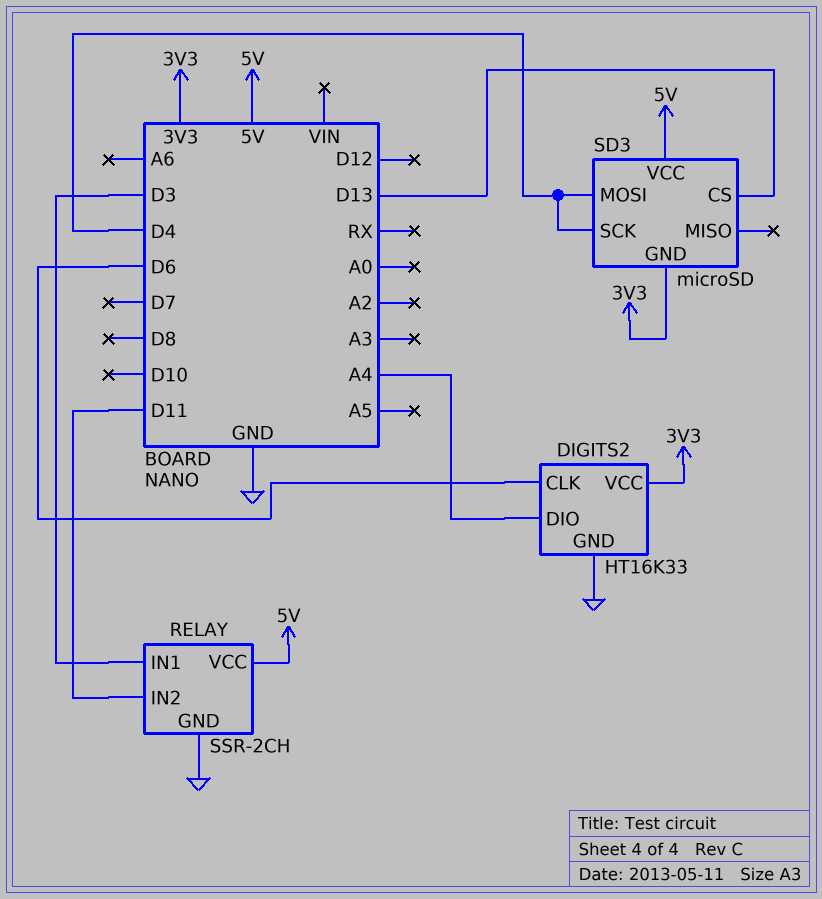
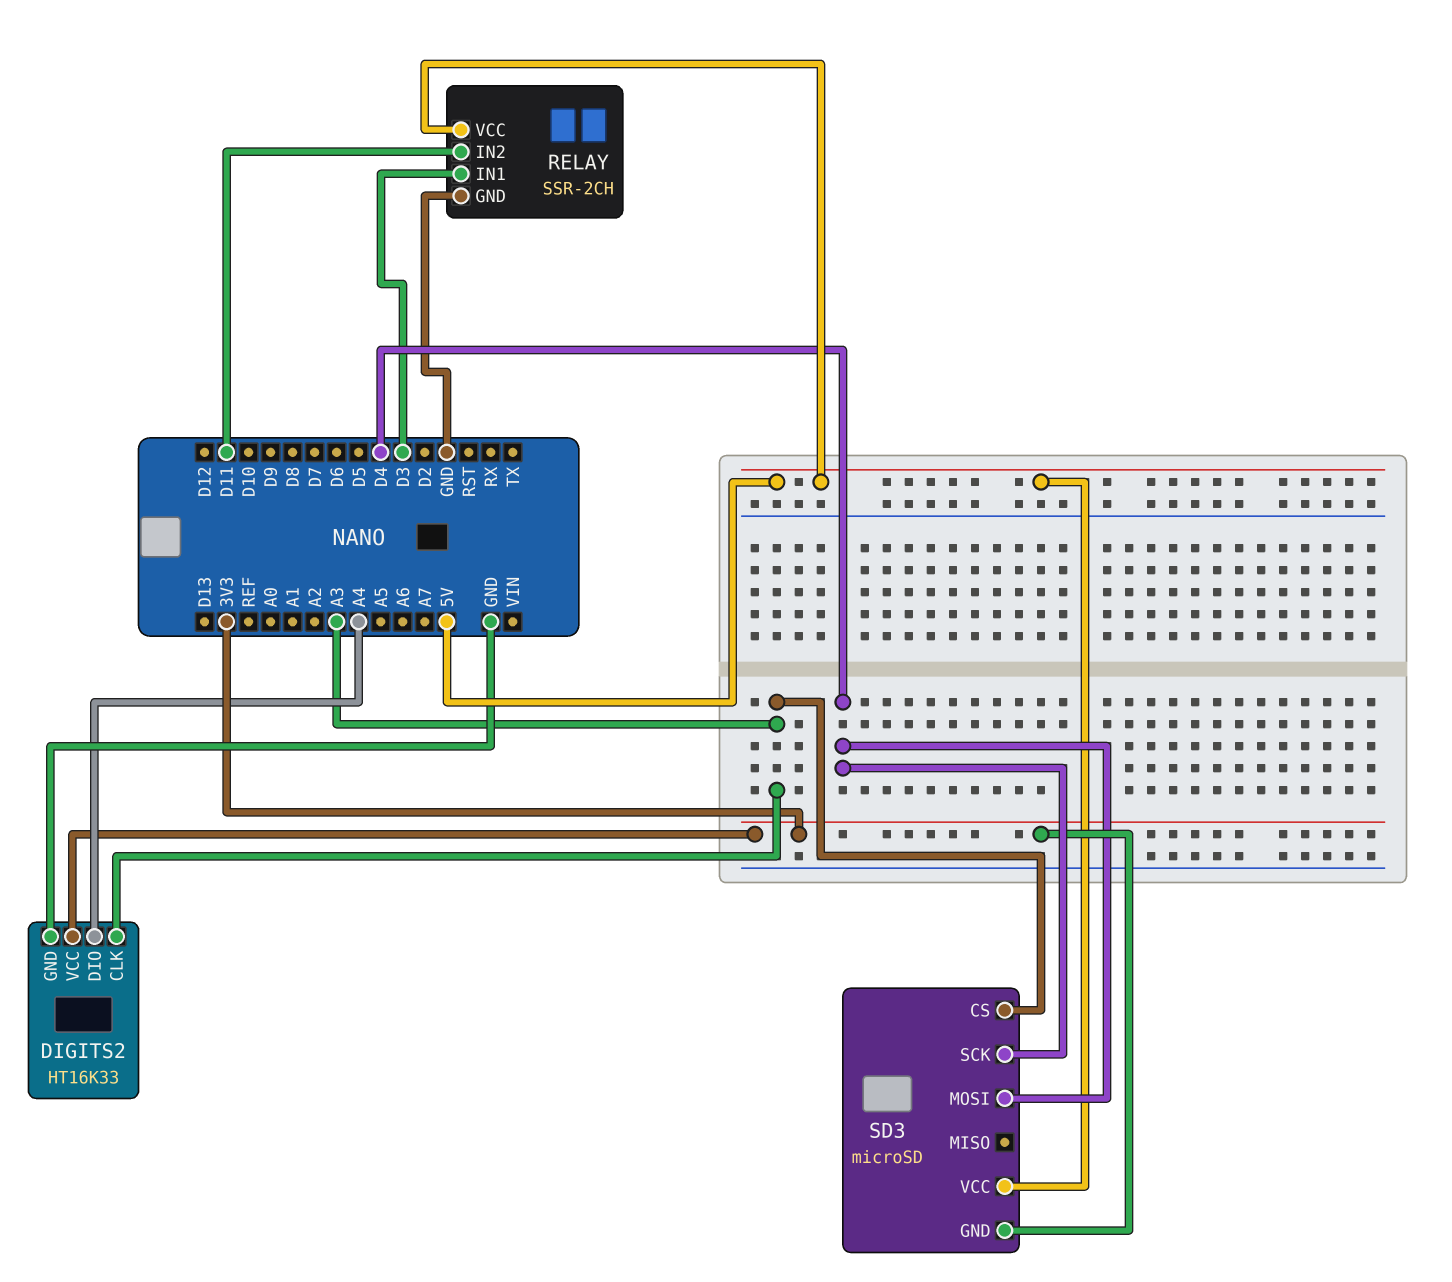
DIGITS2 pin CLK: D6 -> A3
SD3 pin CS: D13 -> A3

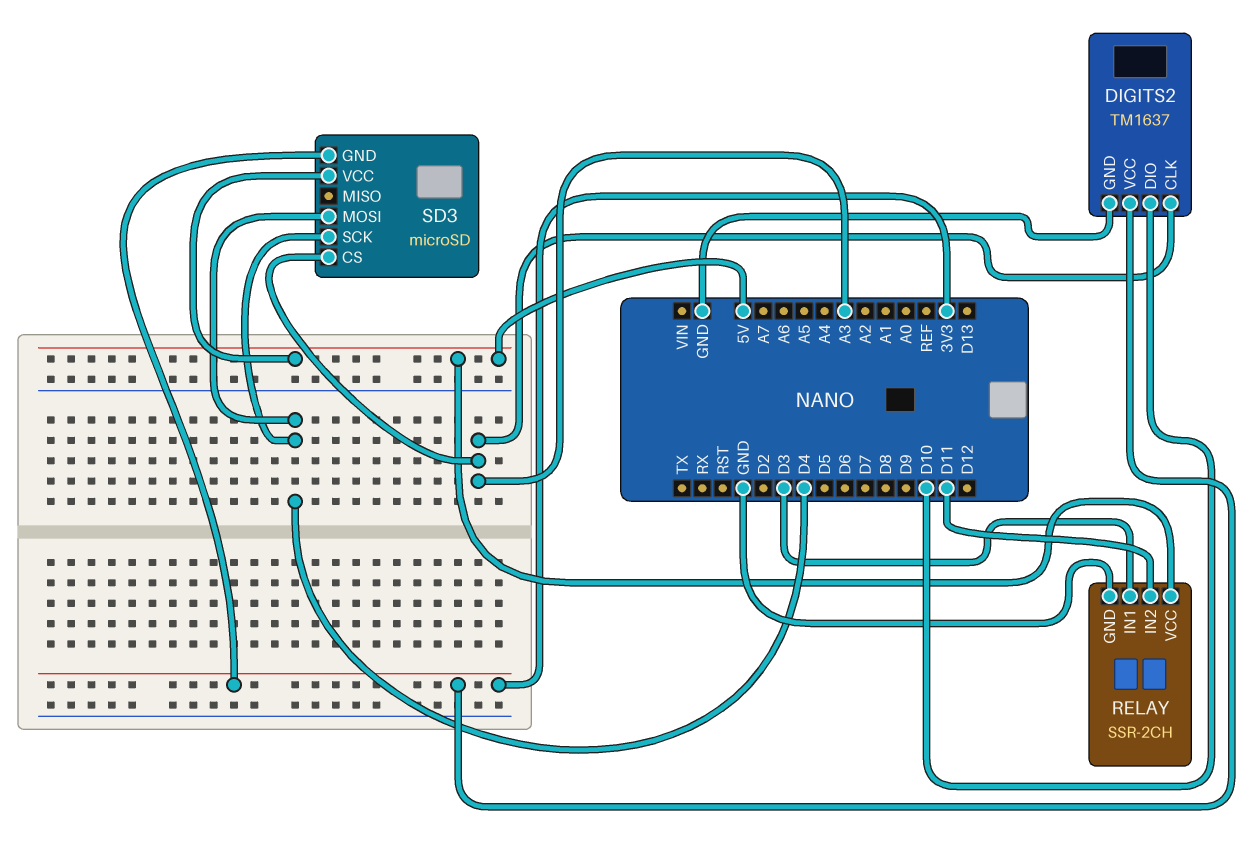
DIGITS2: HT16K33 -> TM1637
DIGITS2 pin DIO: A4 -> D10

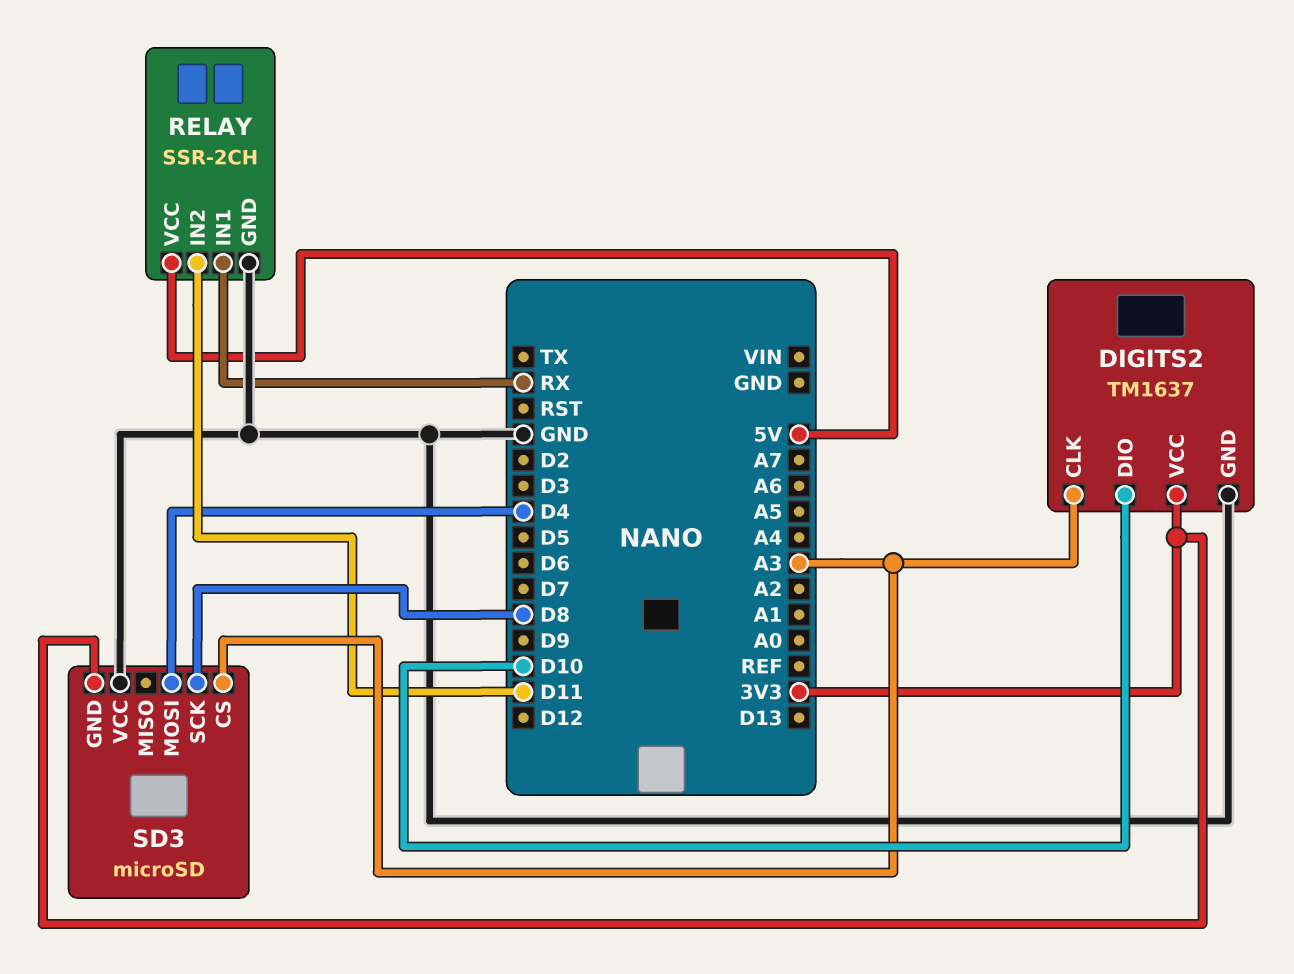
RELAY pin IN1: D3 -> RX
SD3 pin SCK: D4 -> D8
SD3 pin VCC: 5V -> GND

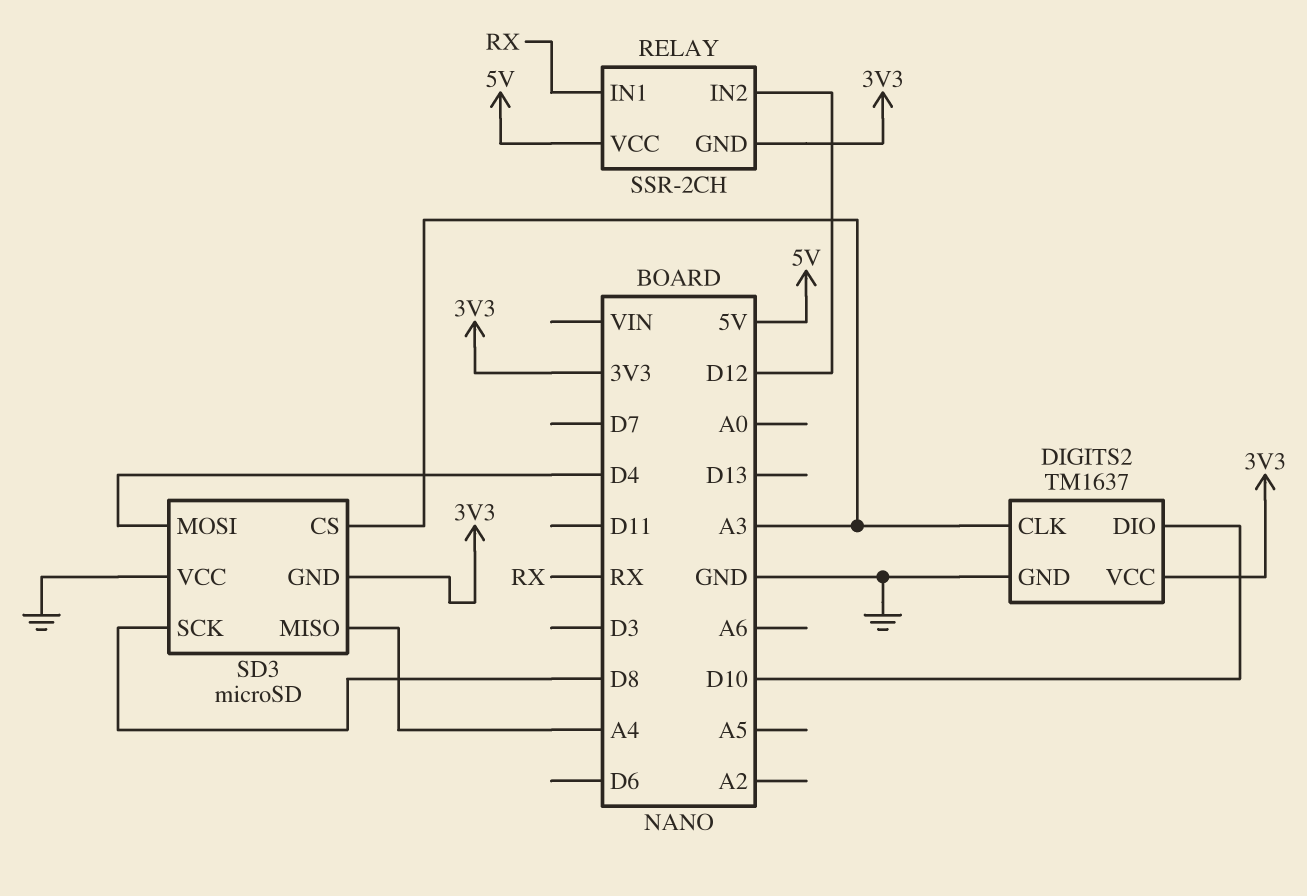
RELAY pin GND: GND -> 3V3
RELAY pin IN2: D11 -> D12
SD3 pin MISO: none -> A4

